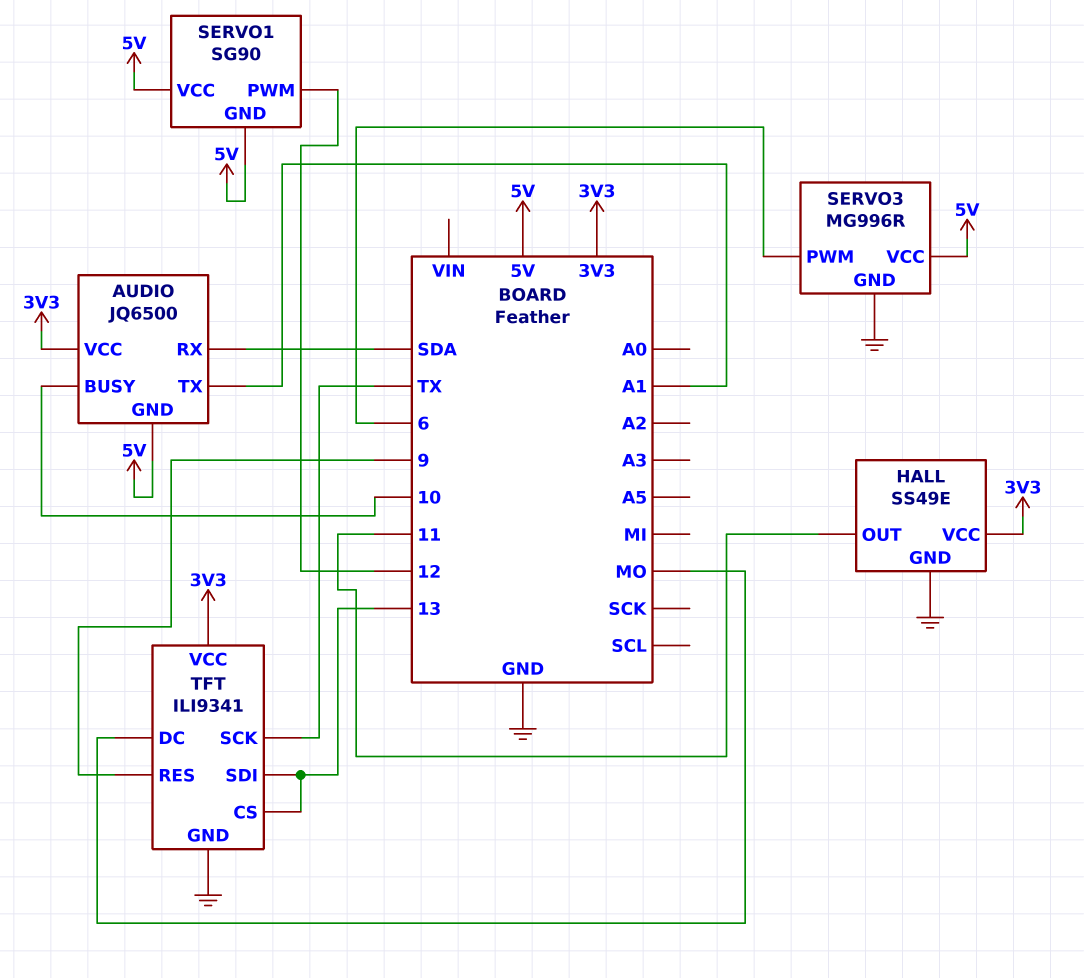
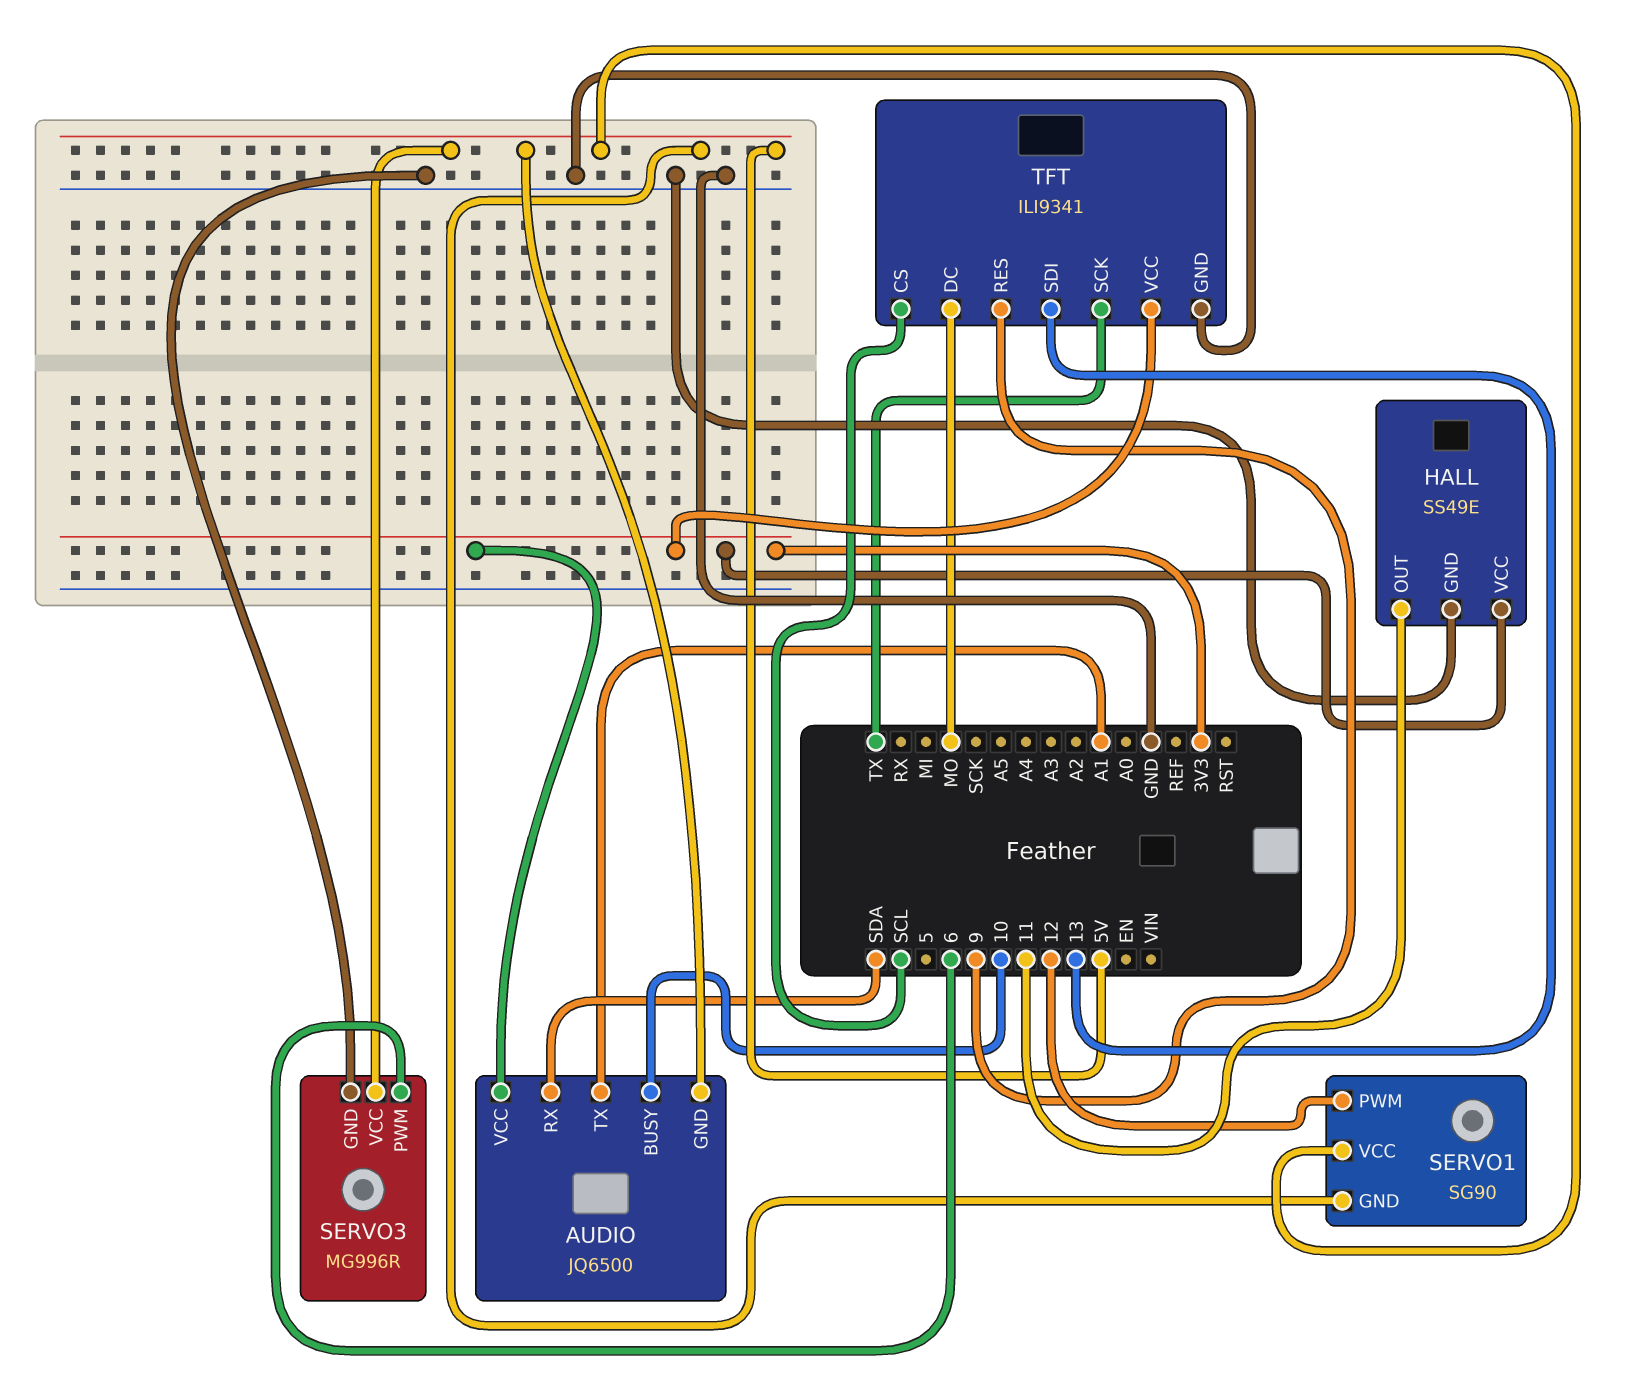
TFT pin CS: 13 -> SCL

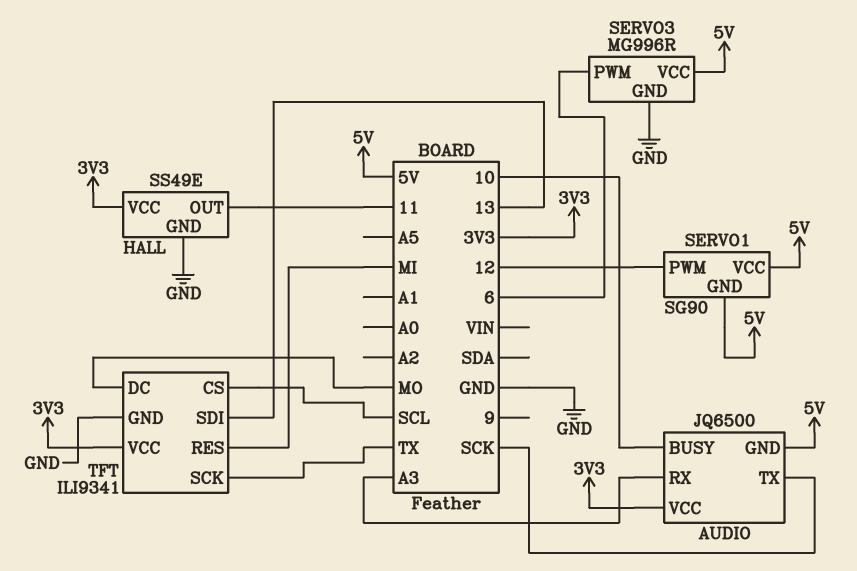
AUDIO pin RX: SDA -> A3
AUDIO pin TX: A1 -> SCK
TFT pin RES: 9 -> MI

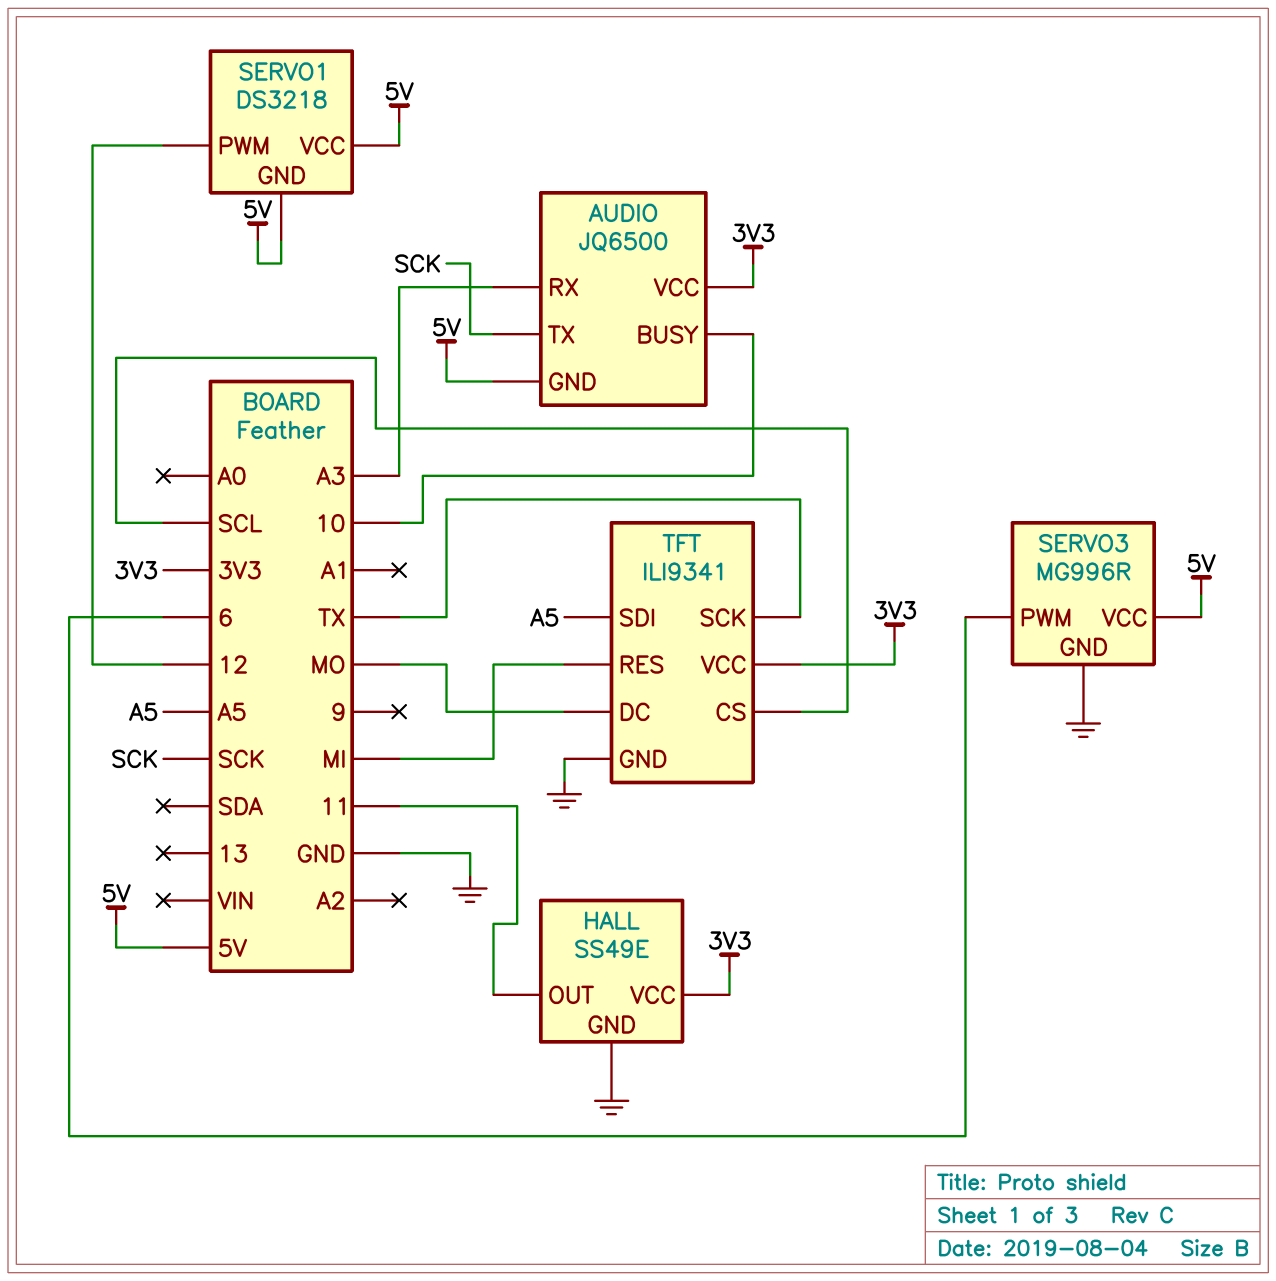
SERVO1: SG90 -> DS3218
TFT pin SDI: 13 -> A5

